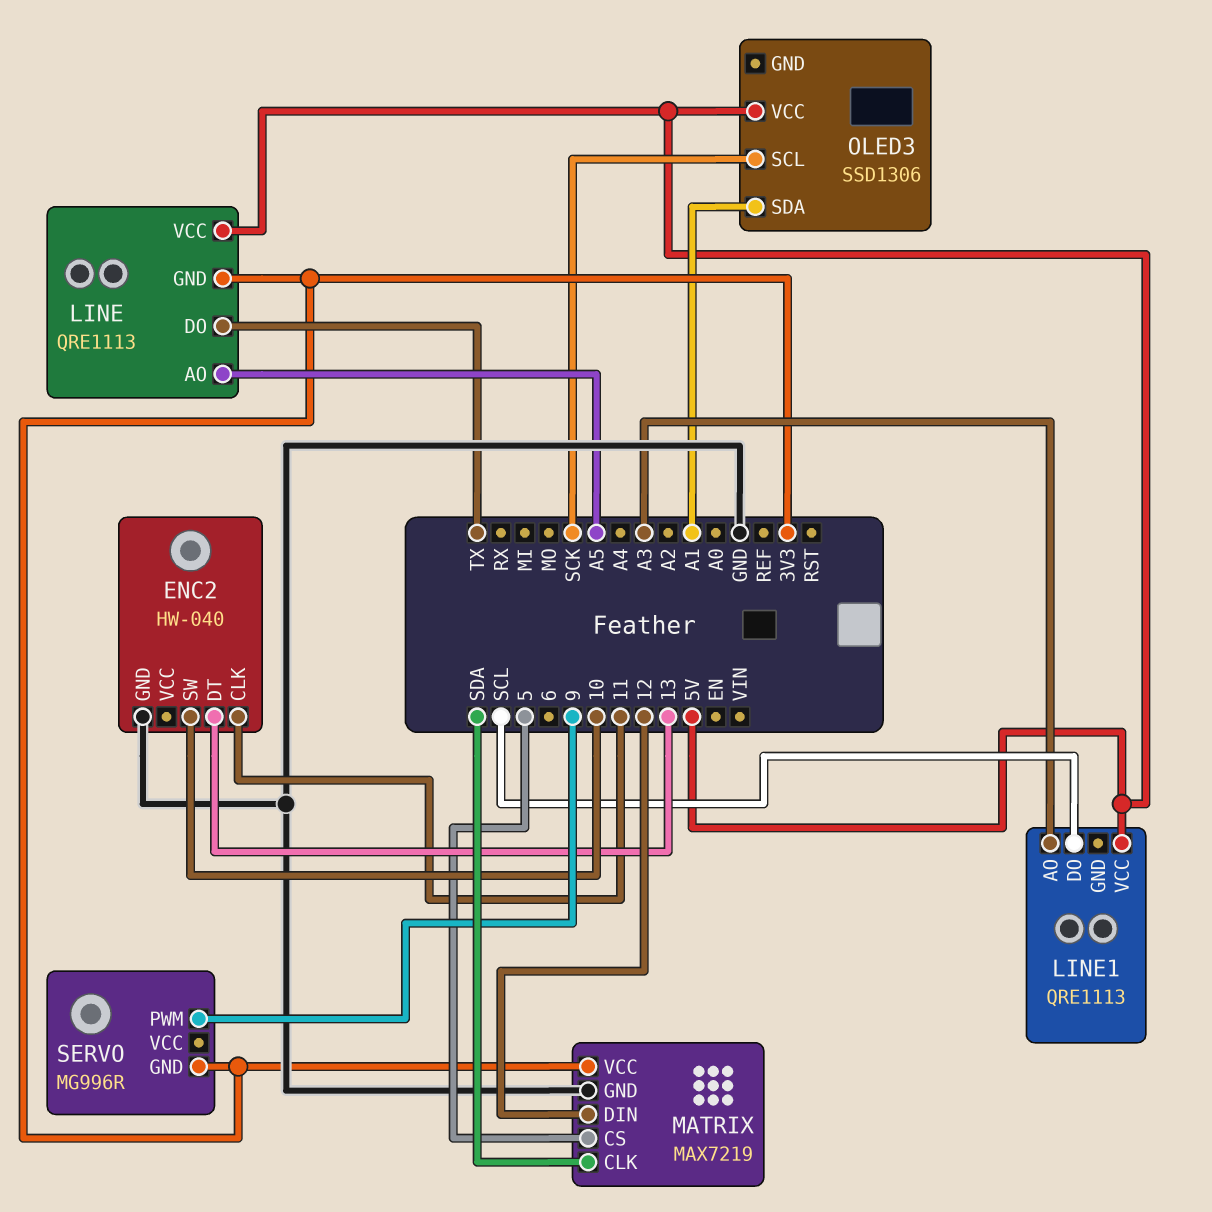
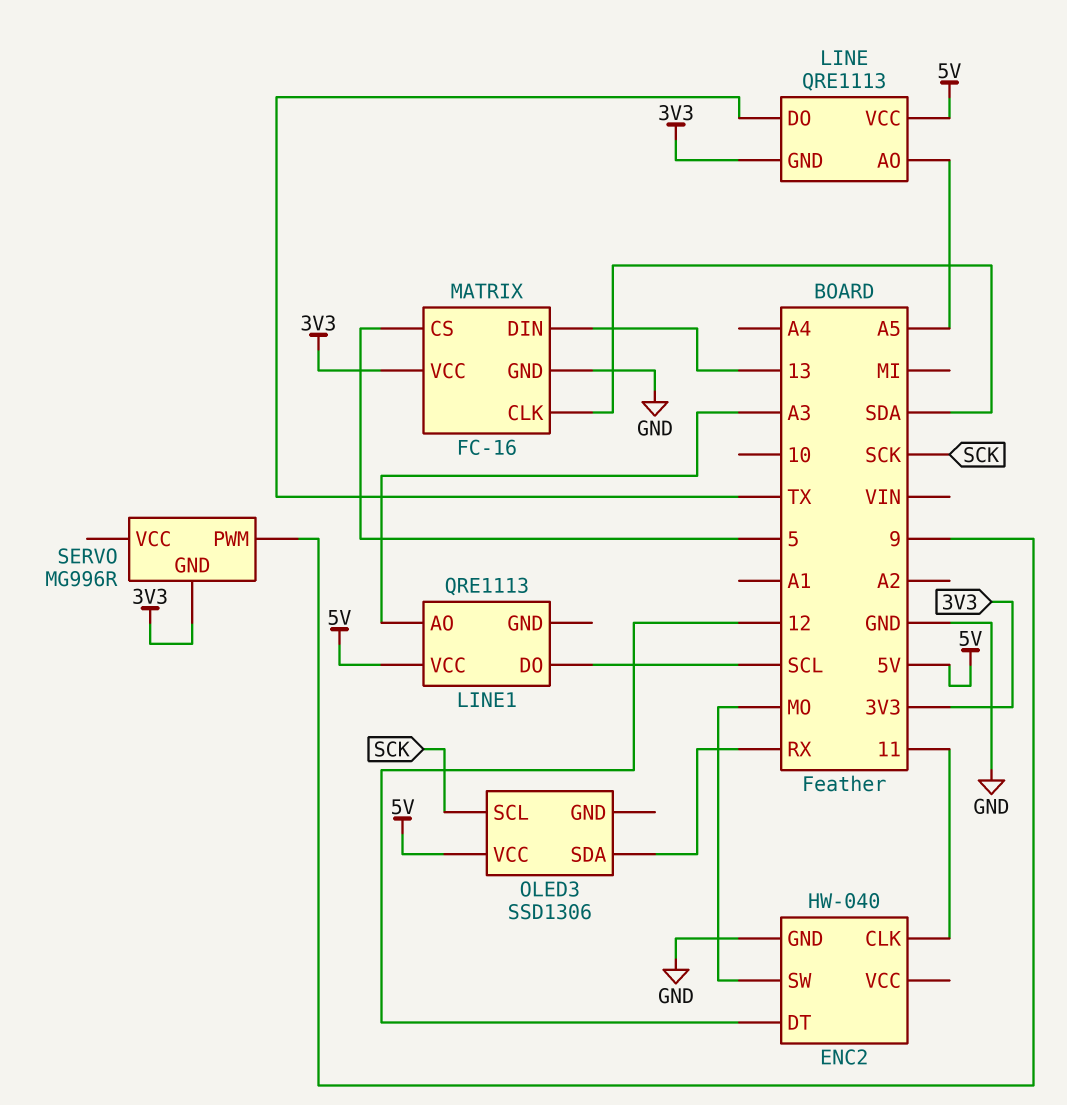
ENC2 pin DT: 13 -> 12
ENC2 pin SW: 10 -> MO
MATRIX: MAX7219 -> FC-16
MATRIX pin DIN: 12 -> 13
OLED3 pin SDA: A1 -> RX

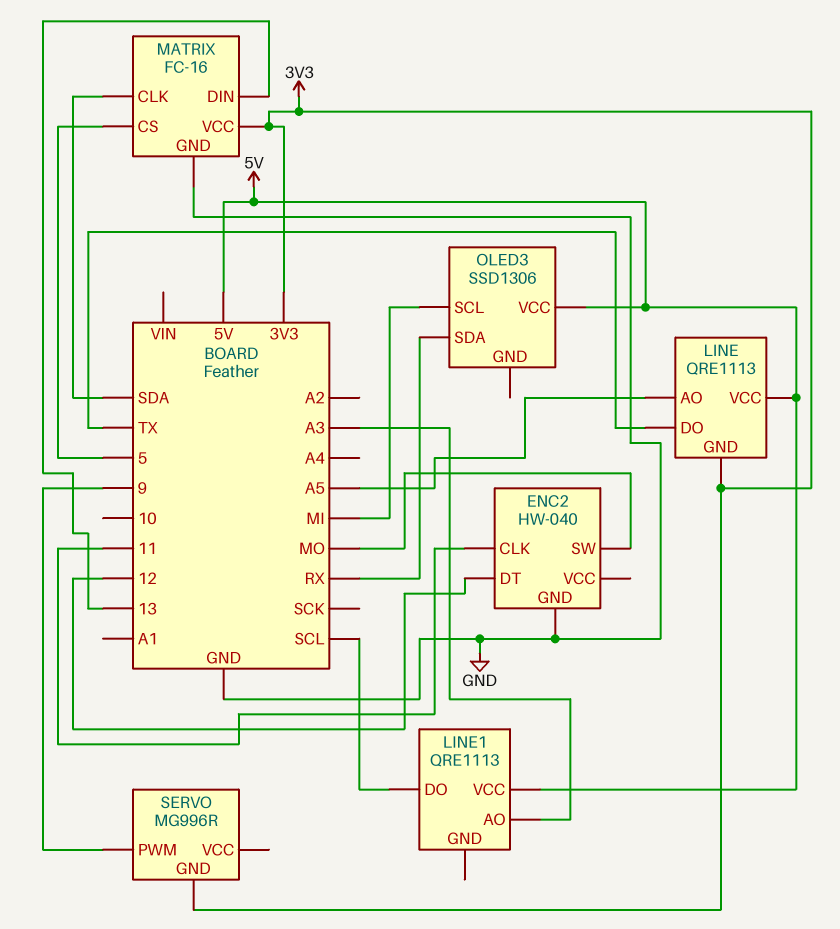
OLED3 pin SCL: SCK -> MI

